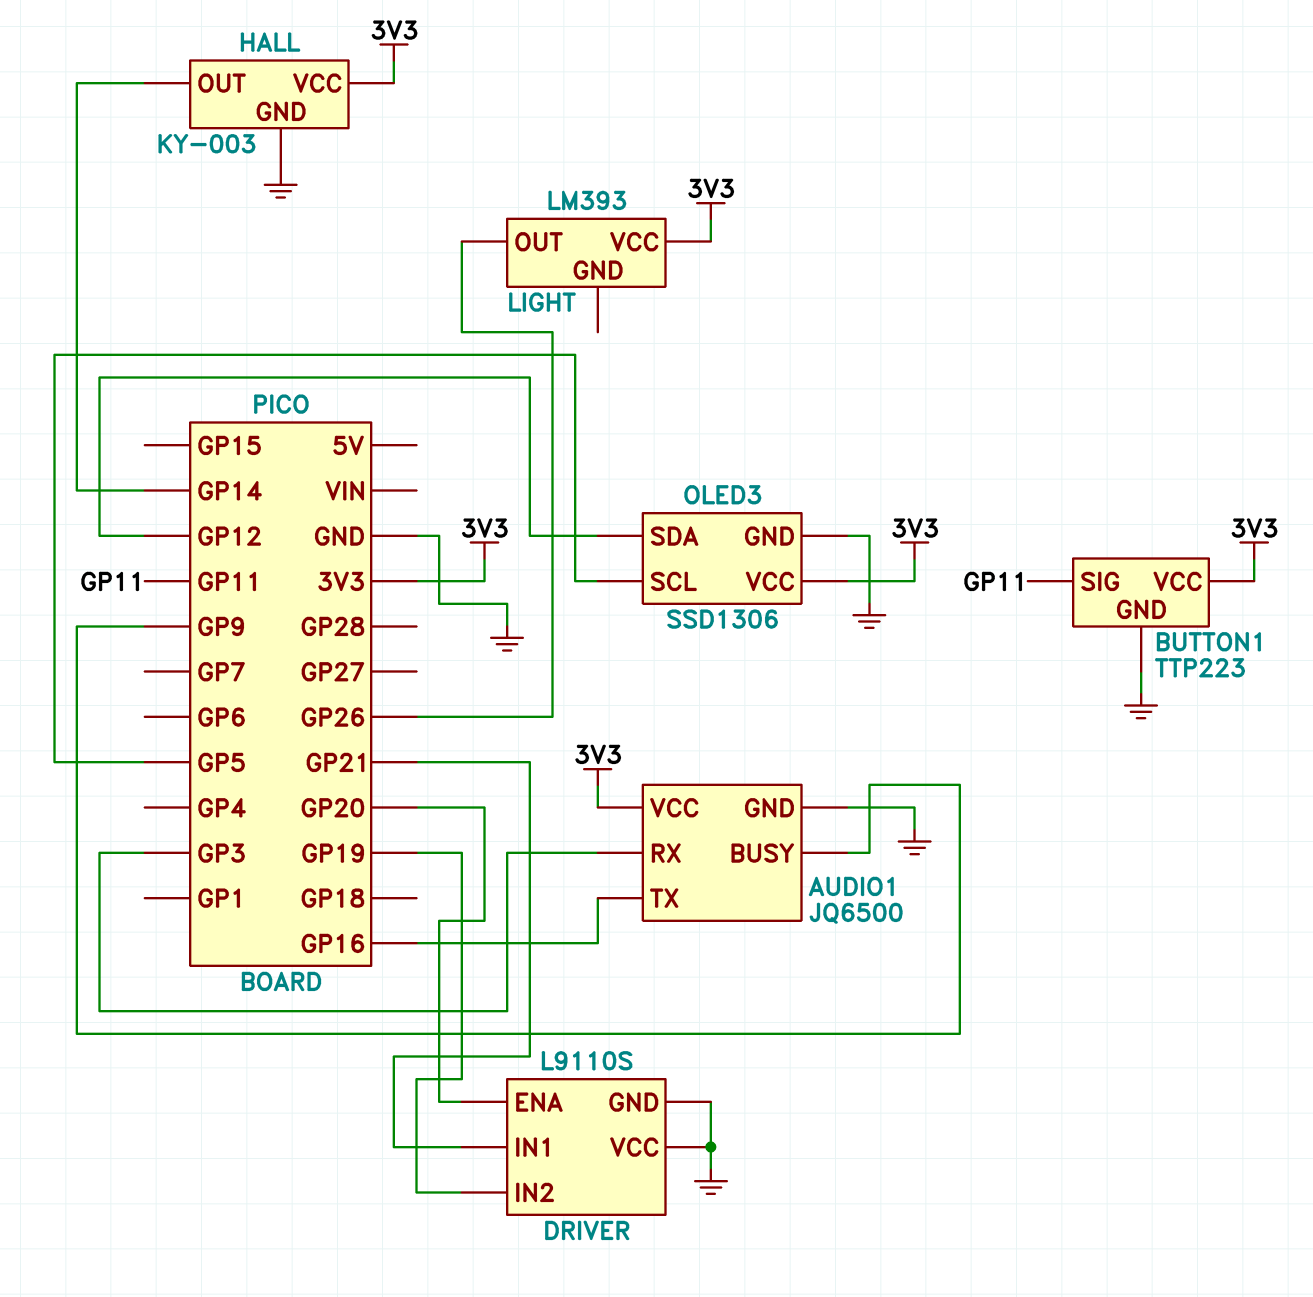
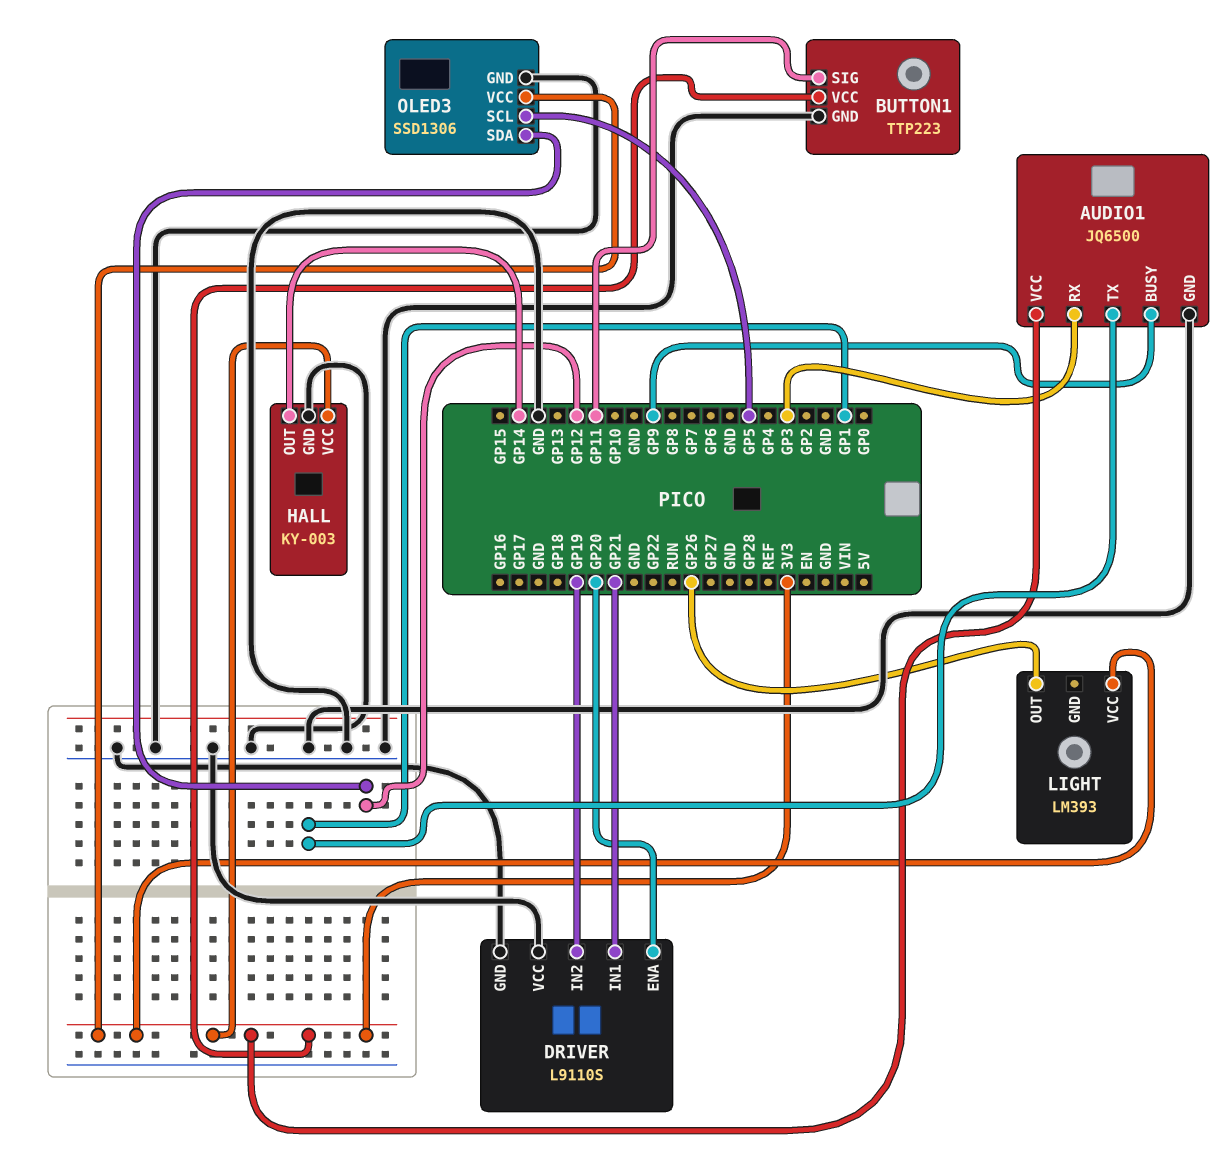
AUDIO1 pin TX: GP16 -> GP1

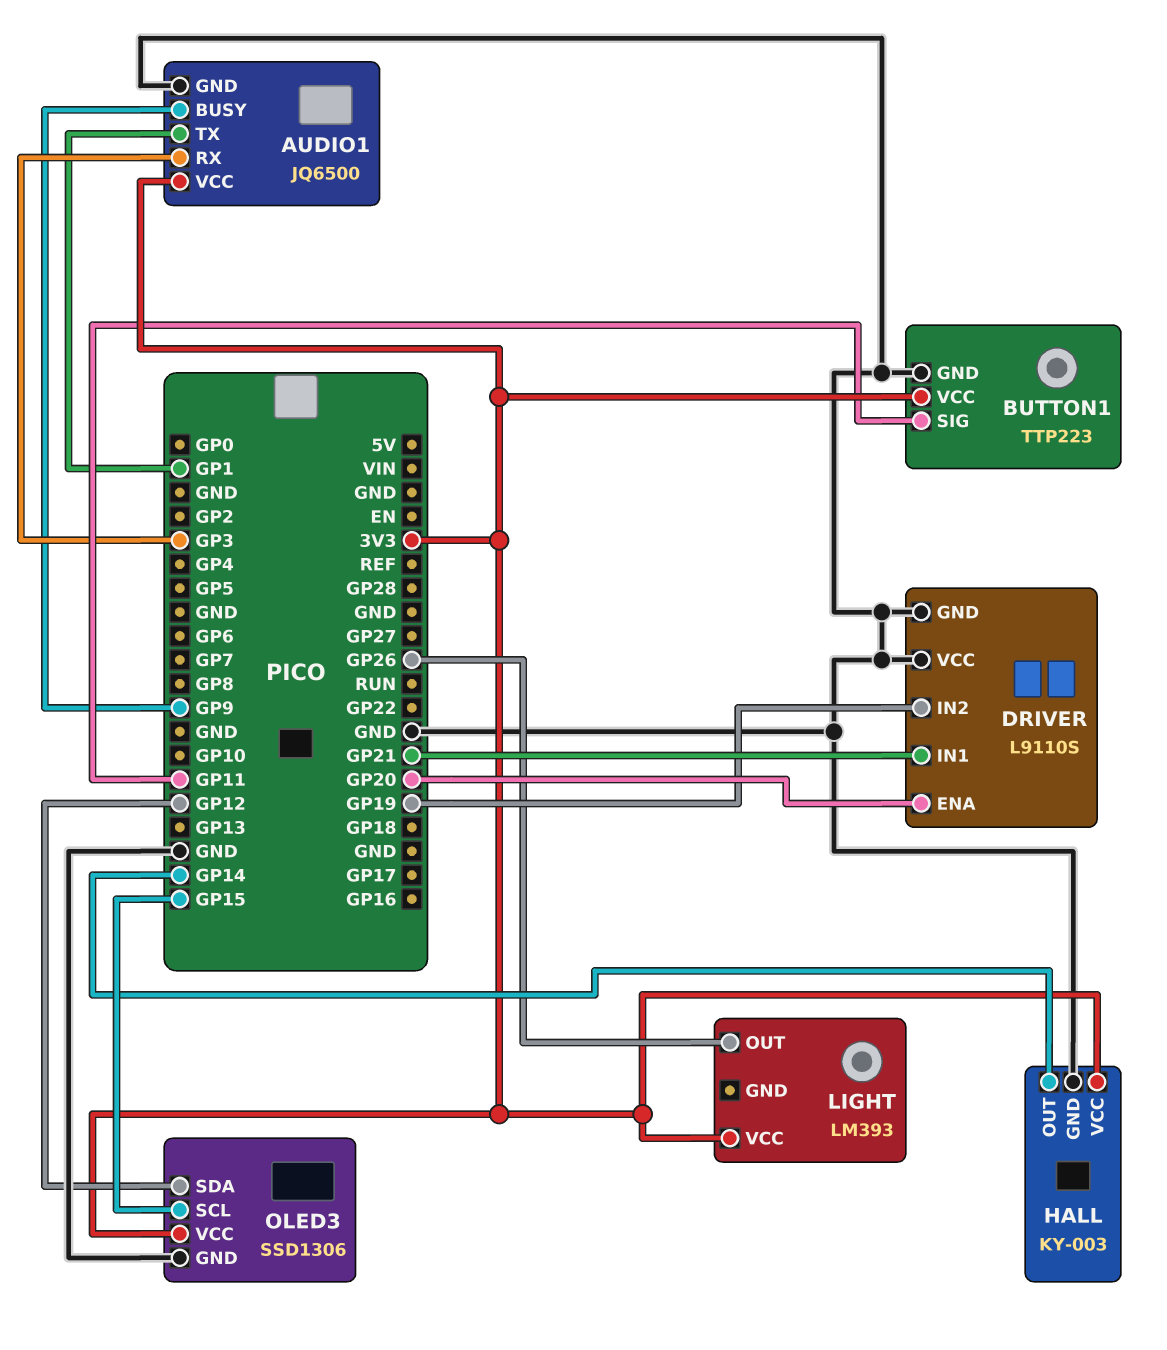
OLED3 pin SCL: GP5 -> GP15

